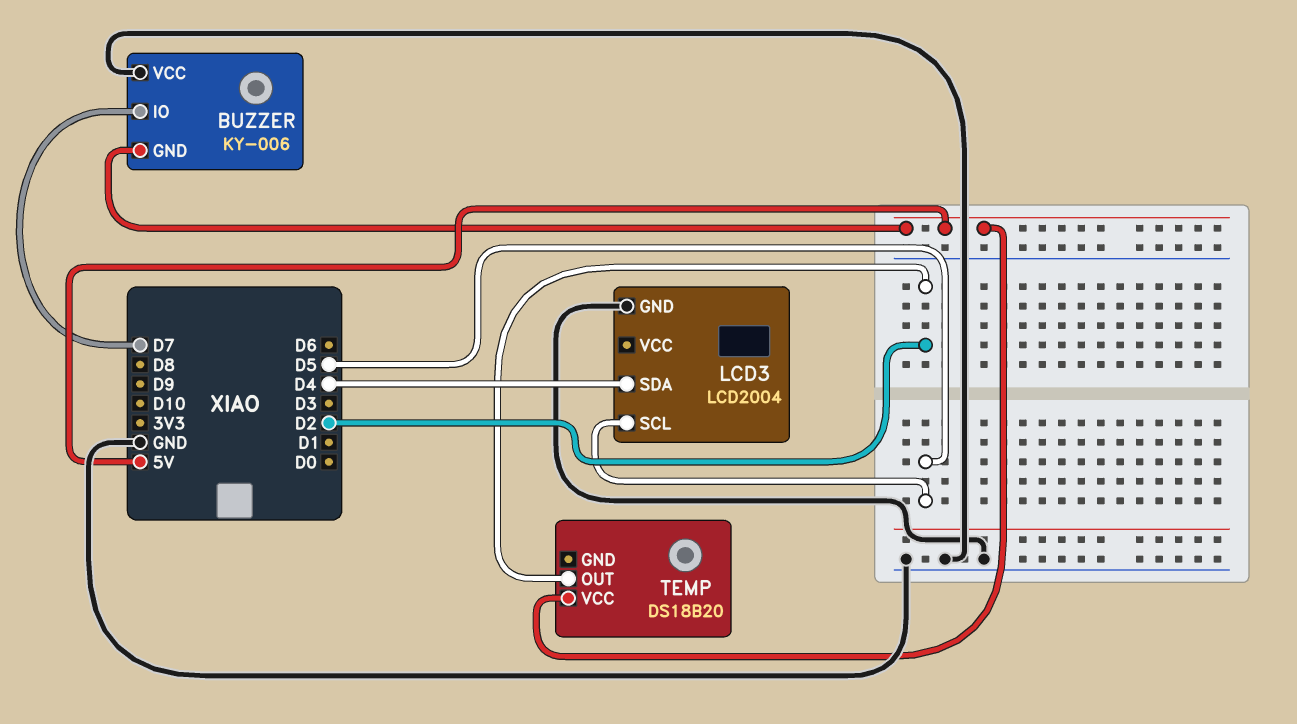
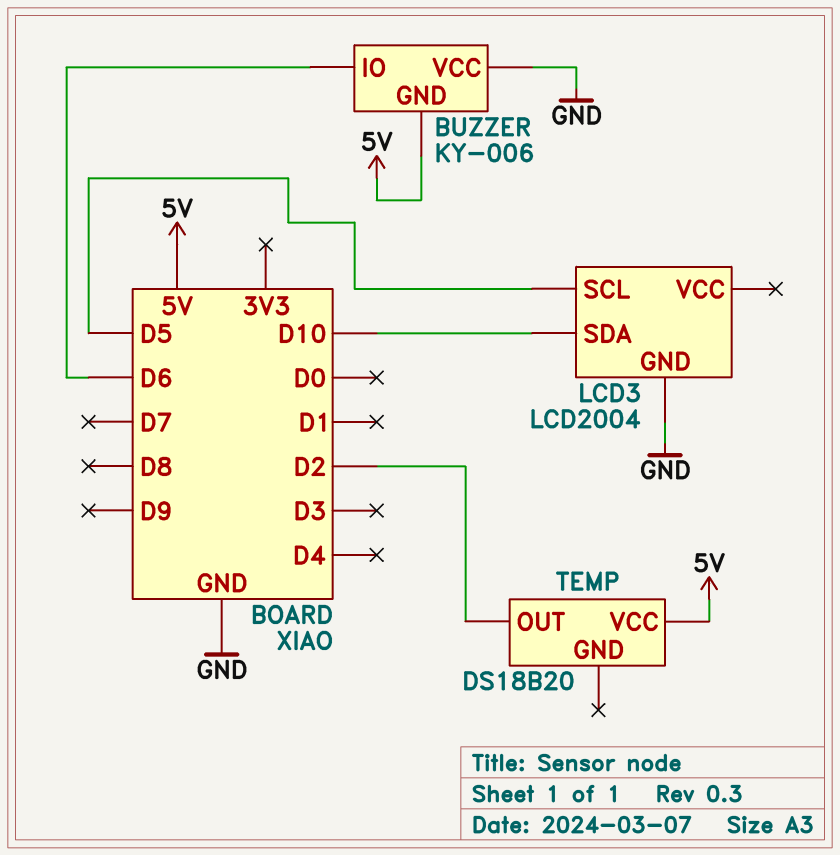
BUZZER pin IO: D7 -> D6
LCD3 pin SDA: D4 -> D10

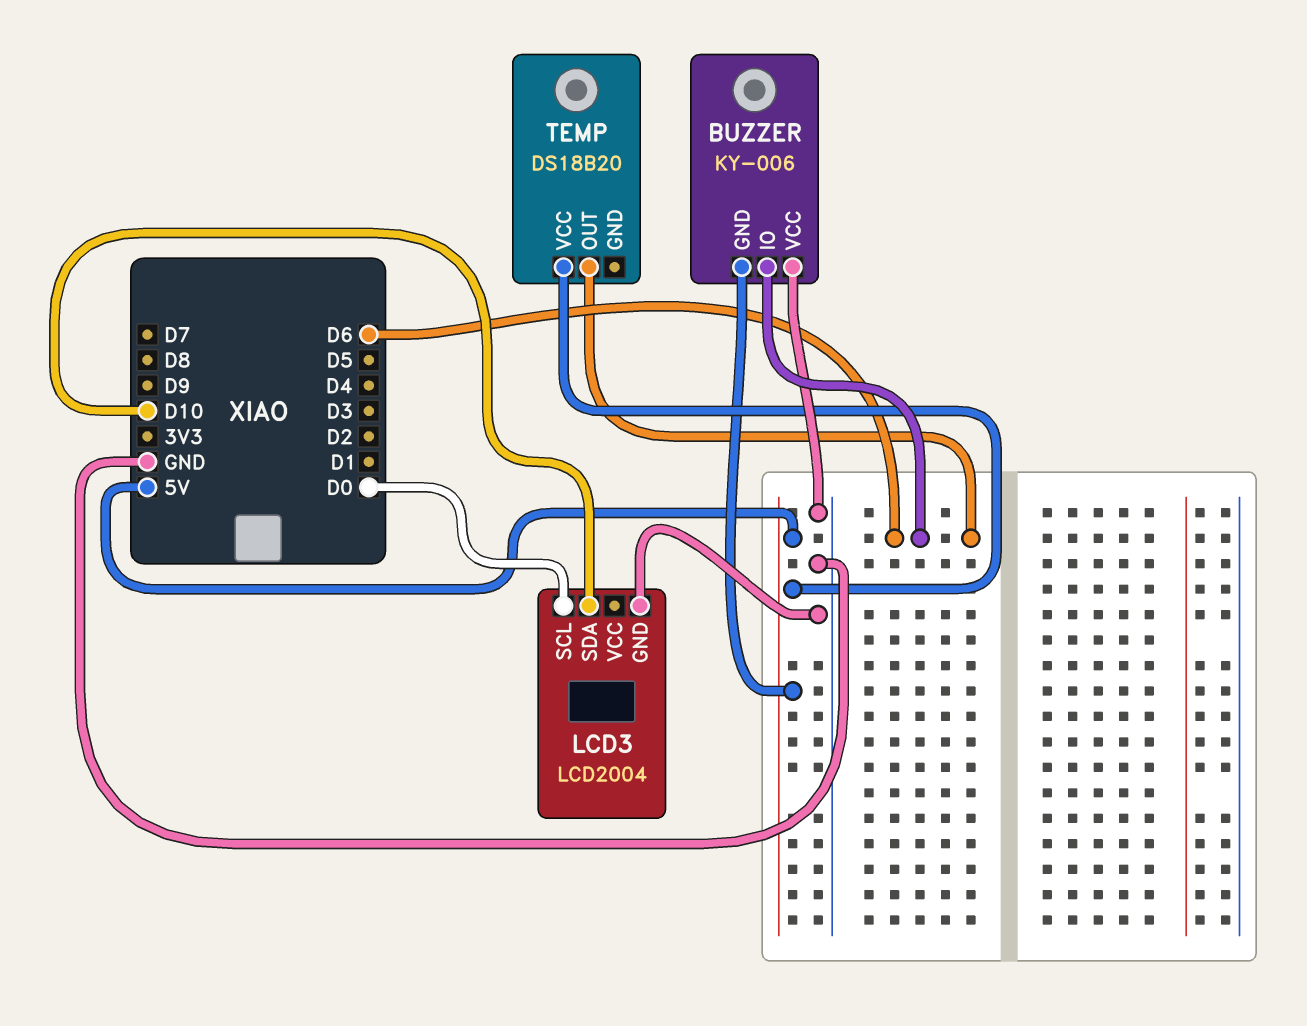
LCD3 pin SCL: D5 -> D0
TEMP pin OUT: D2 -> D6

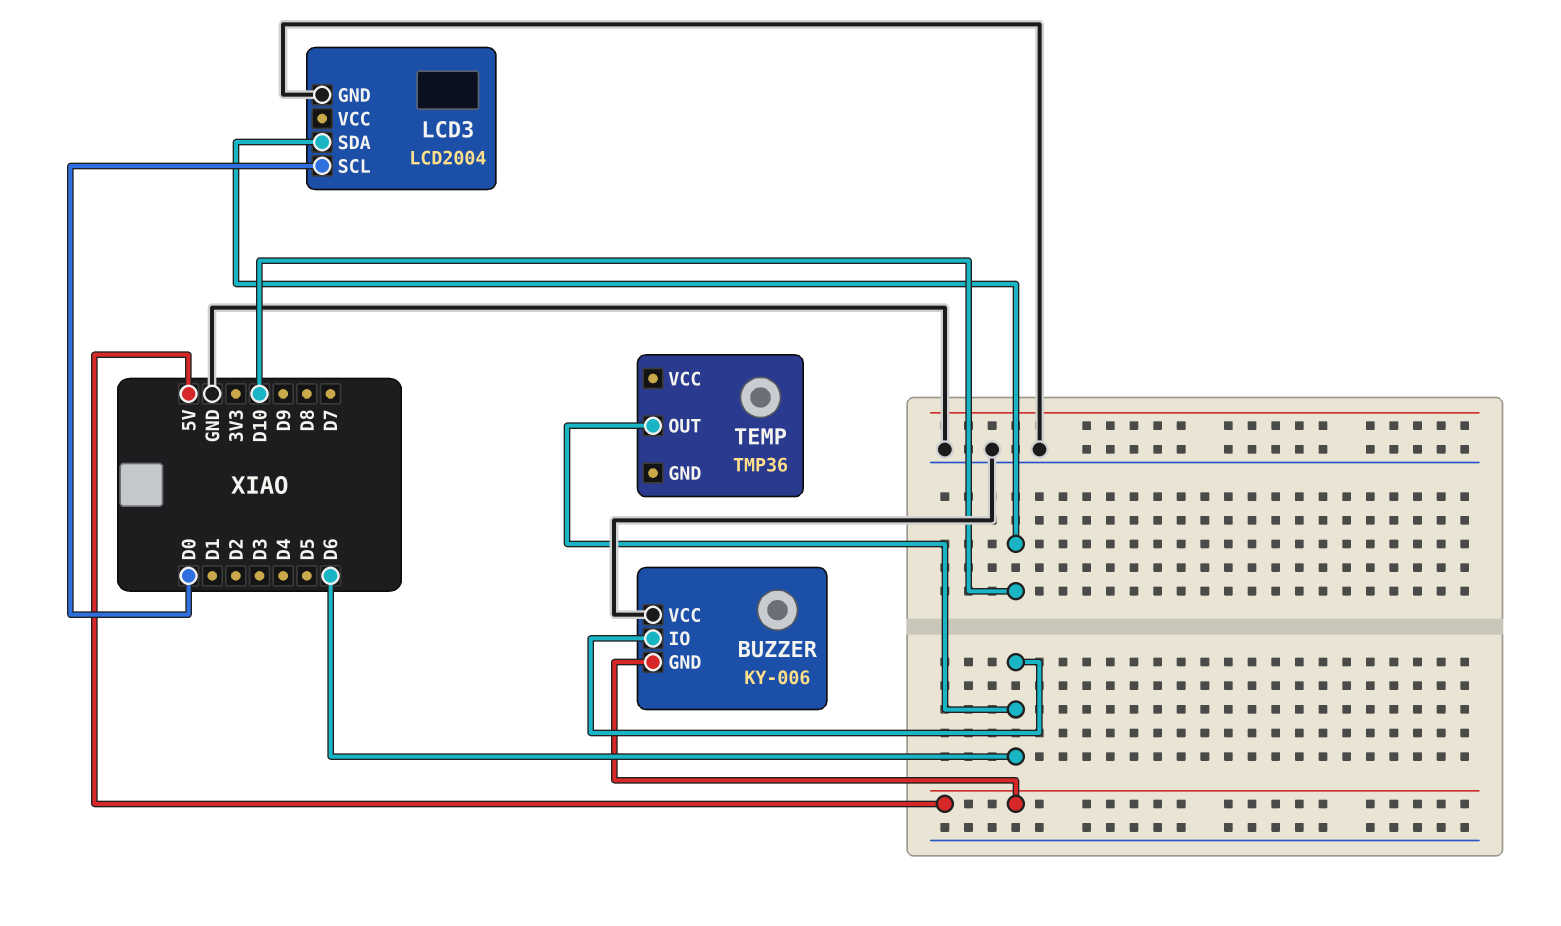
TEMP: DS18B20 -> TMP36
TEMP pin VCC: 5V -> none

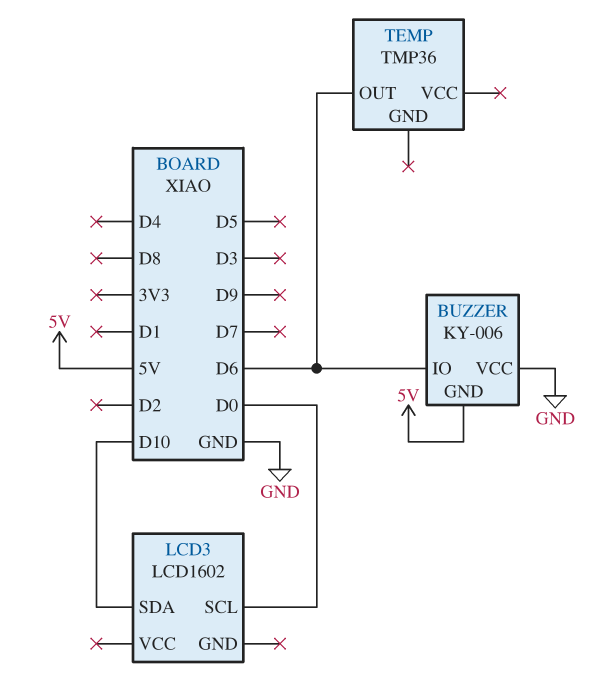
LCD3: LCD2004 -> LCD1602
LCD3 pin GND: GND -> none

